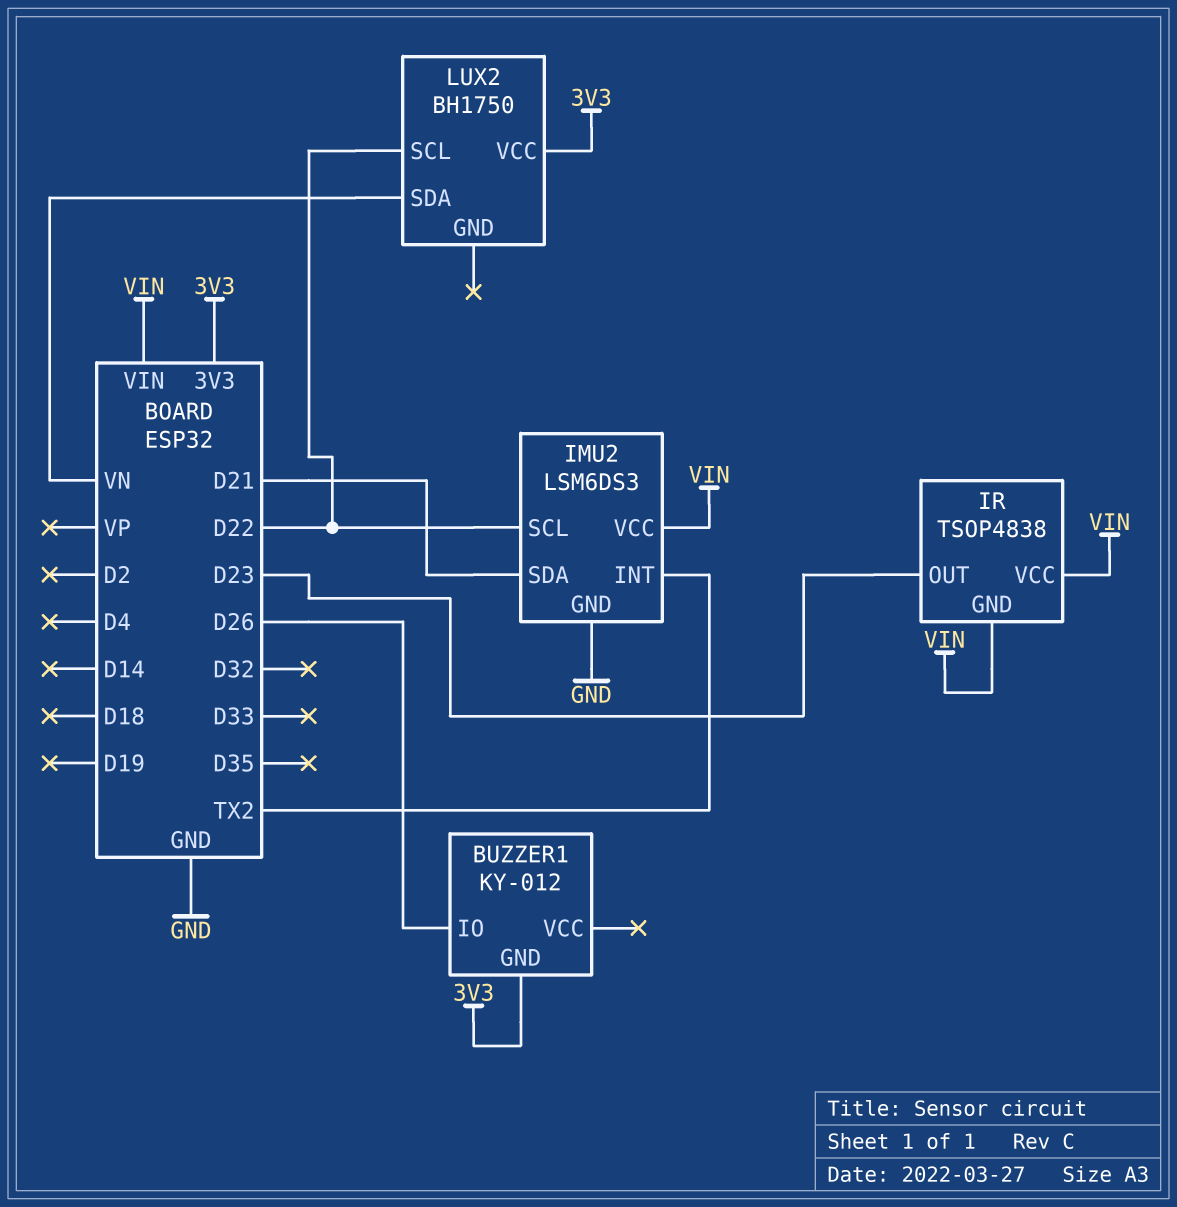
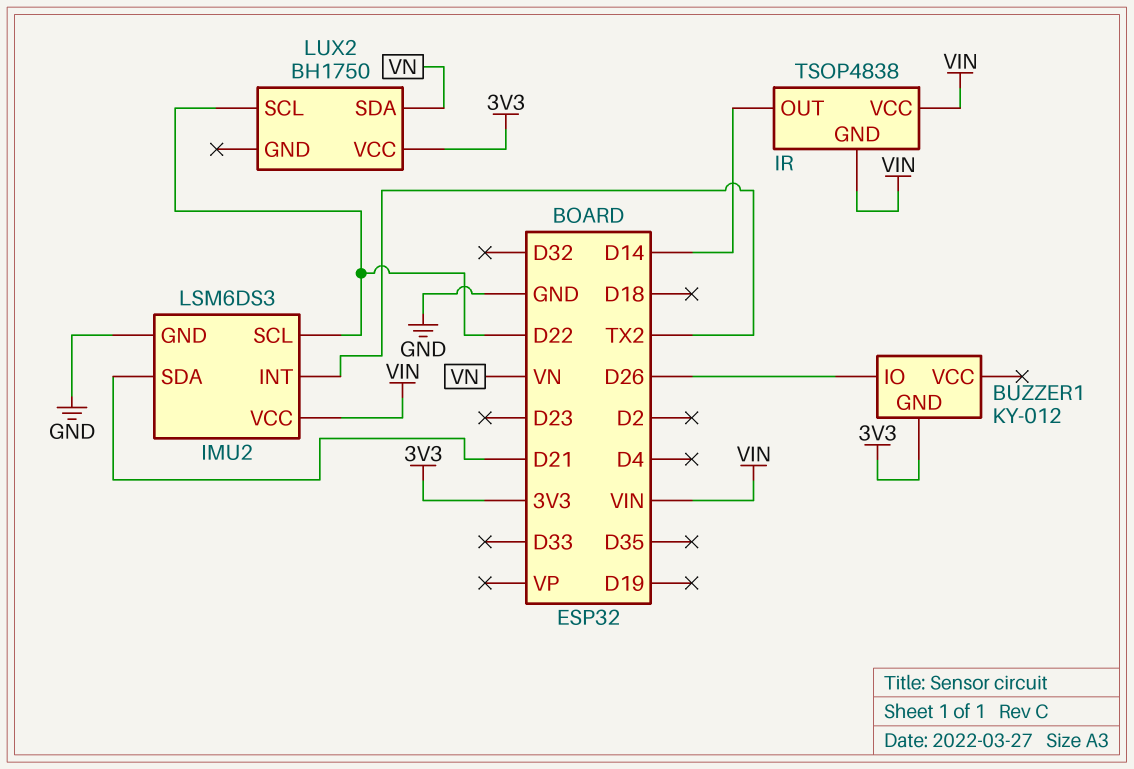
IR pin OUT: D23 -> D14

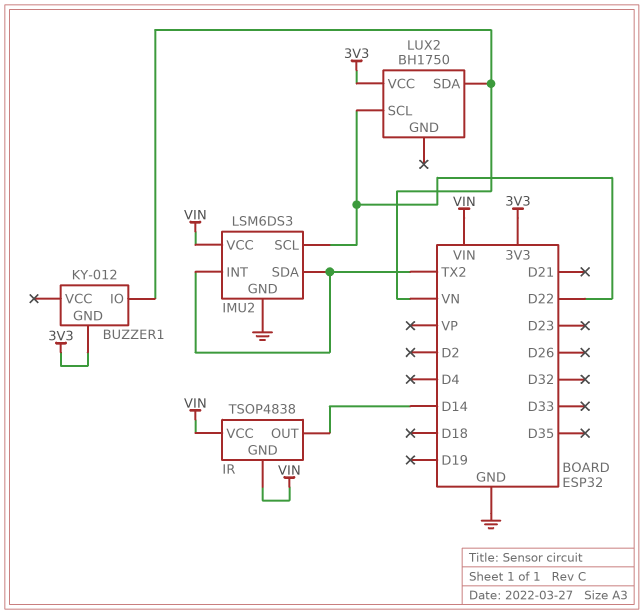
BUZZER1 pin IO: D26 -> VN
IMU2 pin SDA: D21 -> TX2

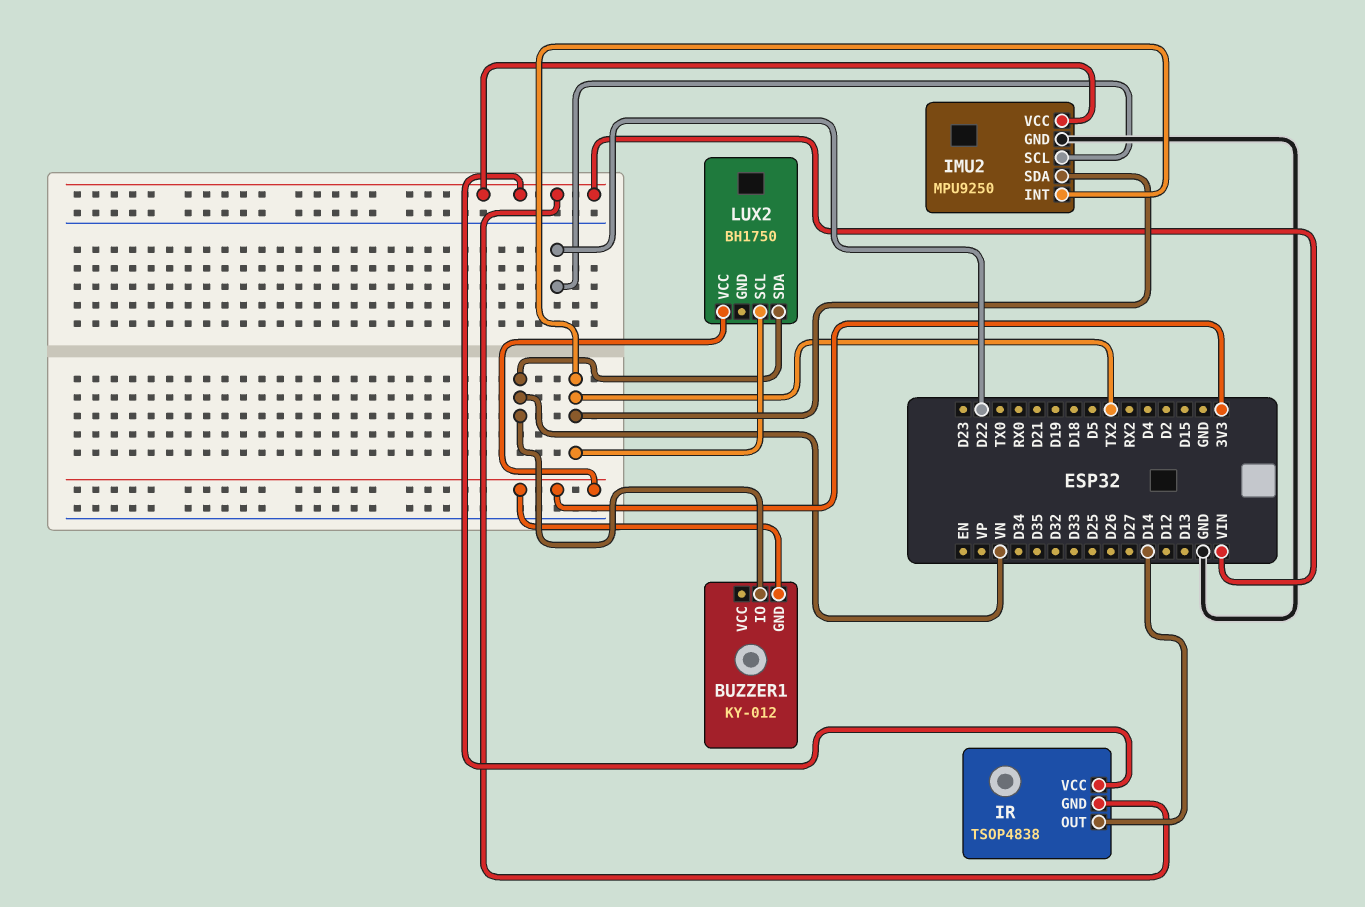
IMU2: LSM6DS3 -> MPU9250
LUX2 pin SCL: D22 -> TX2

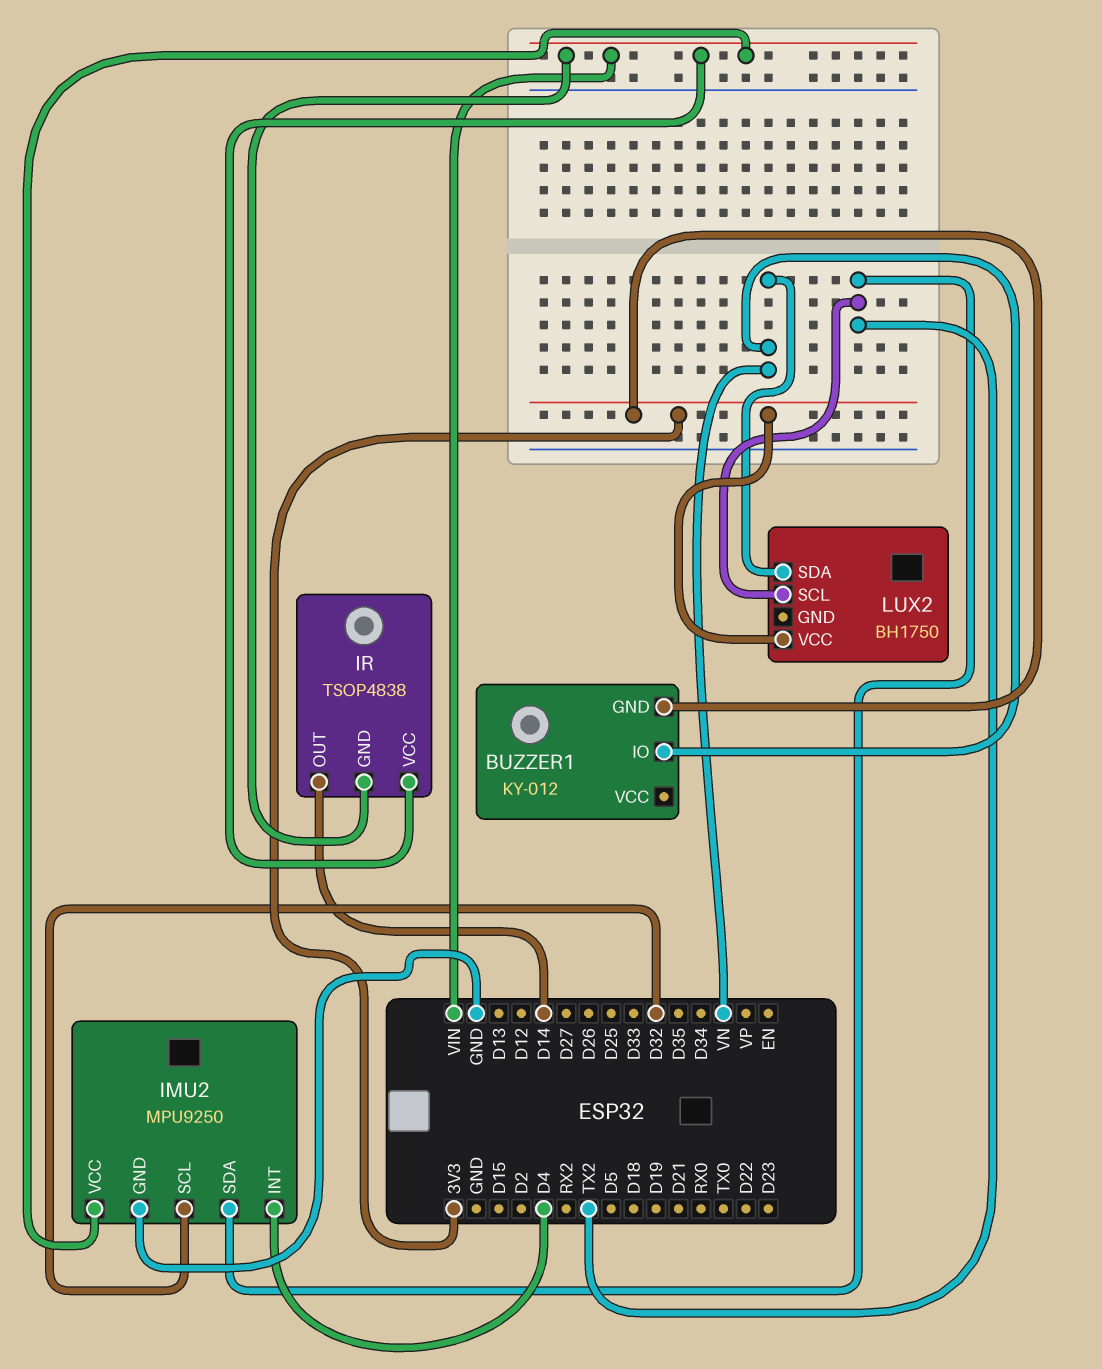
IMU2 pin INT: TX2 -> D4
IMU2 pin SCL: D22 -> D32

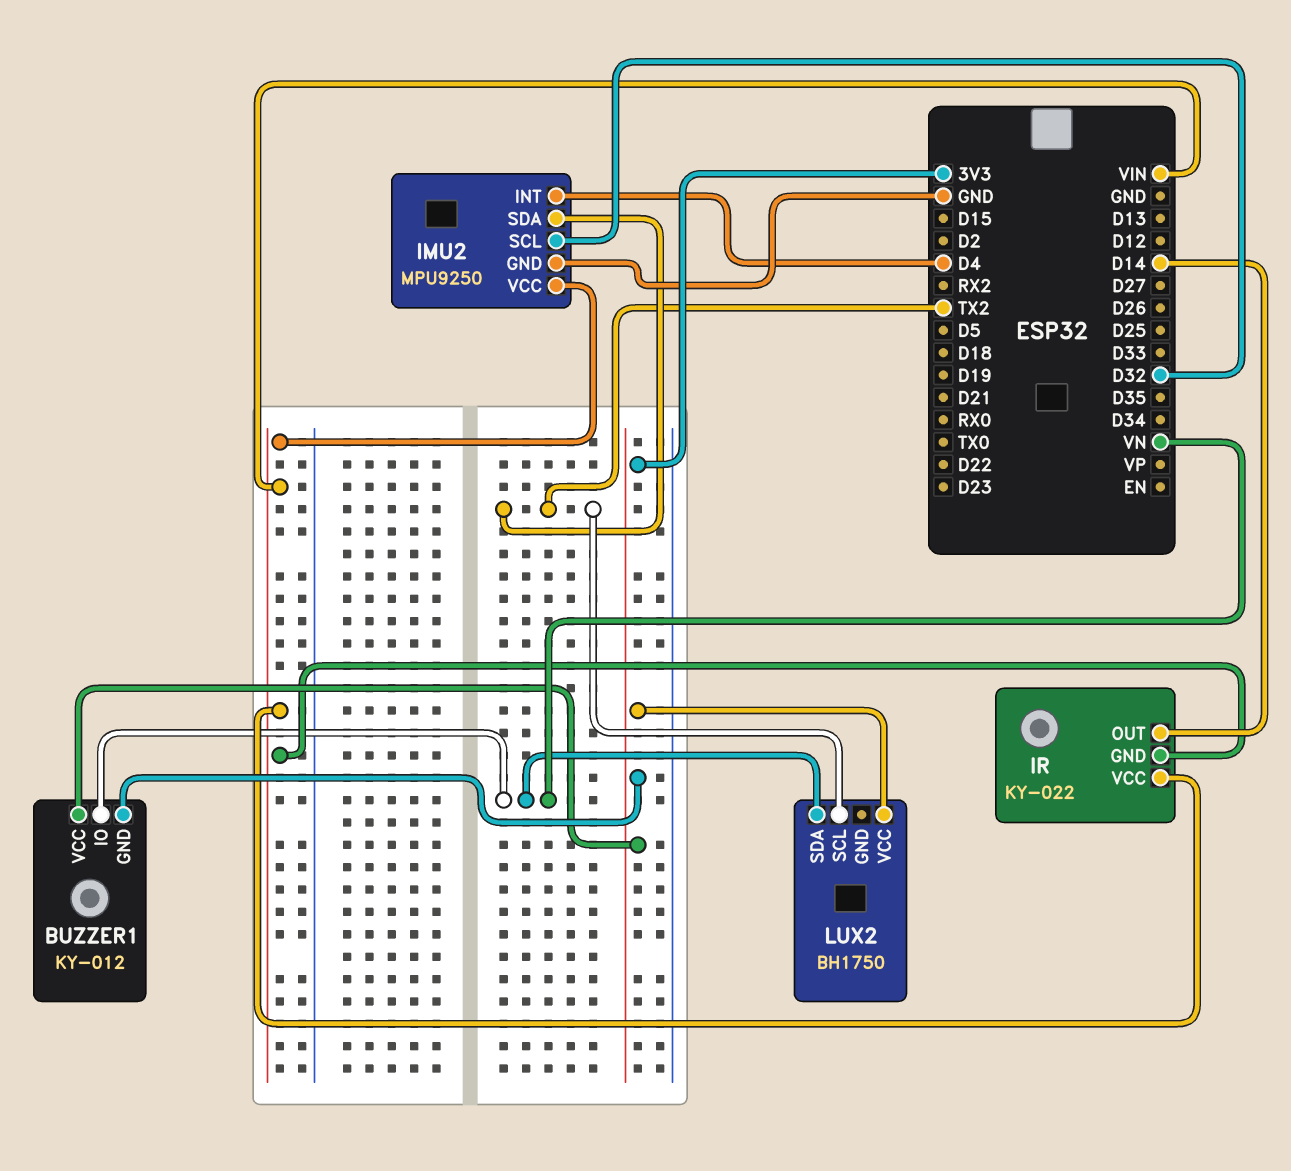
BUZZER1 pin VCC: none -> 3V3
IR: TSOP4838 -> KY-022

